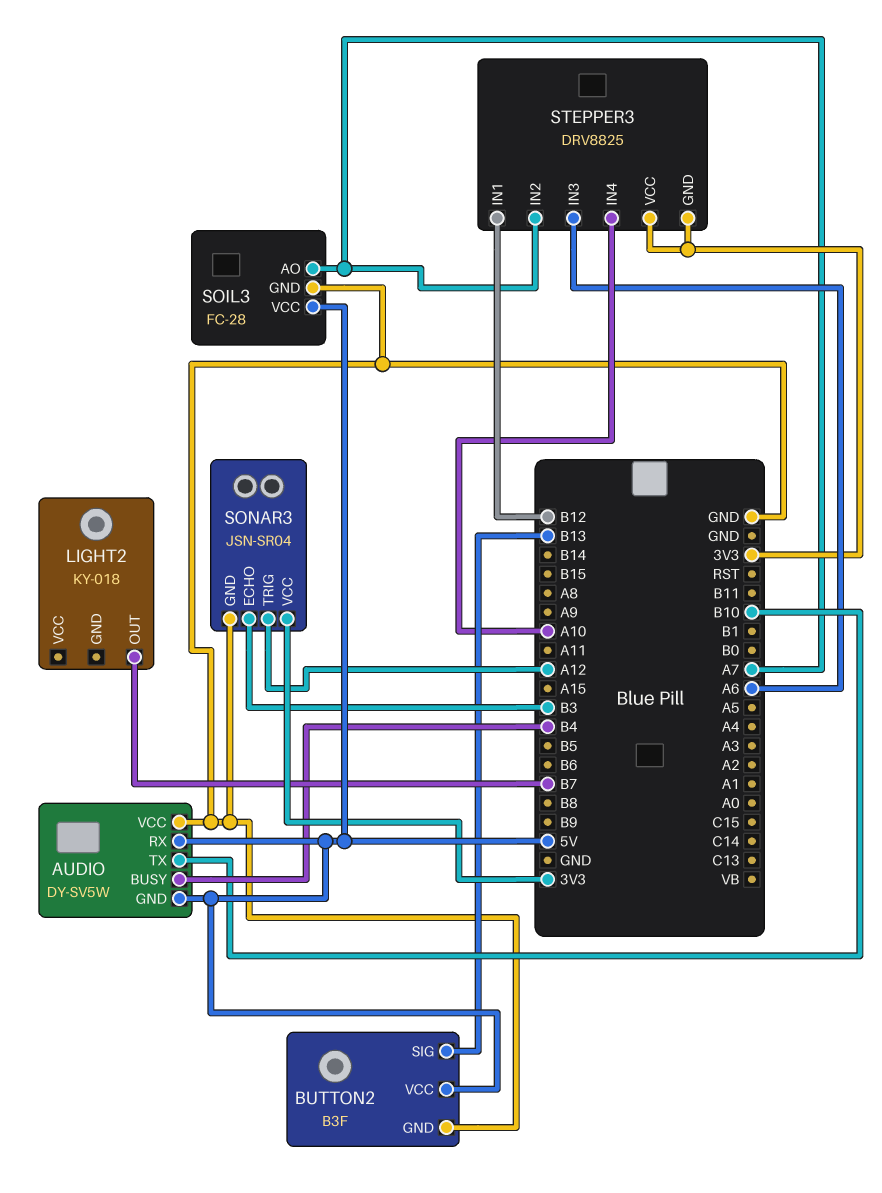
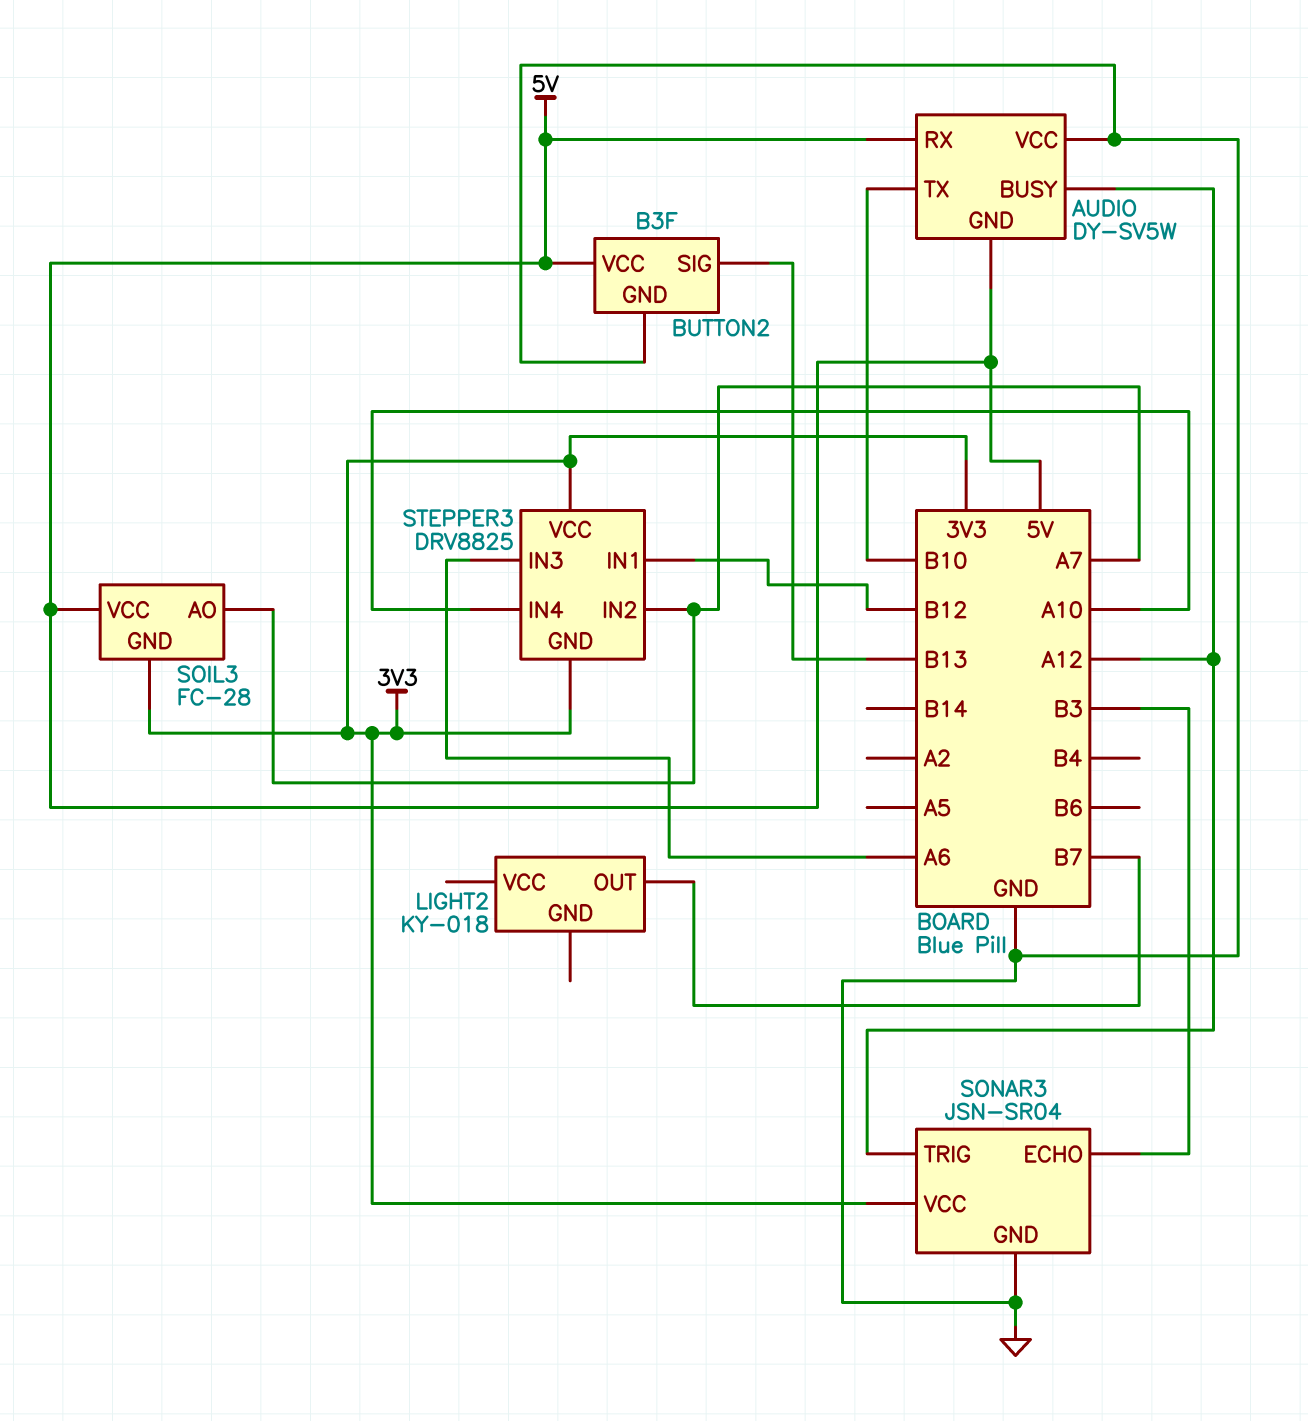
AUDIO pin BUSY: B4 -> A12
SOIL3 pin GND: GND -> 3V3

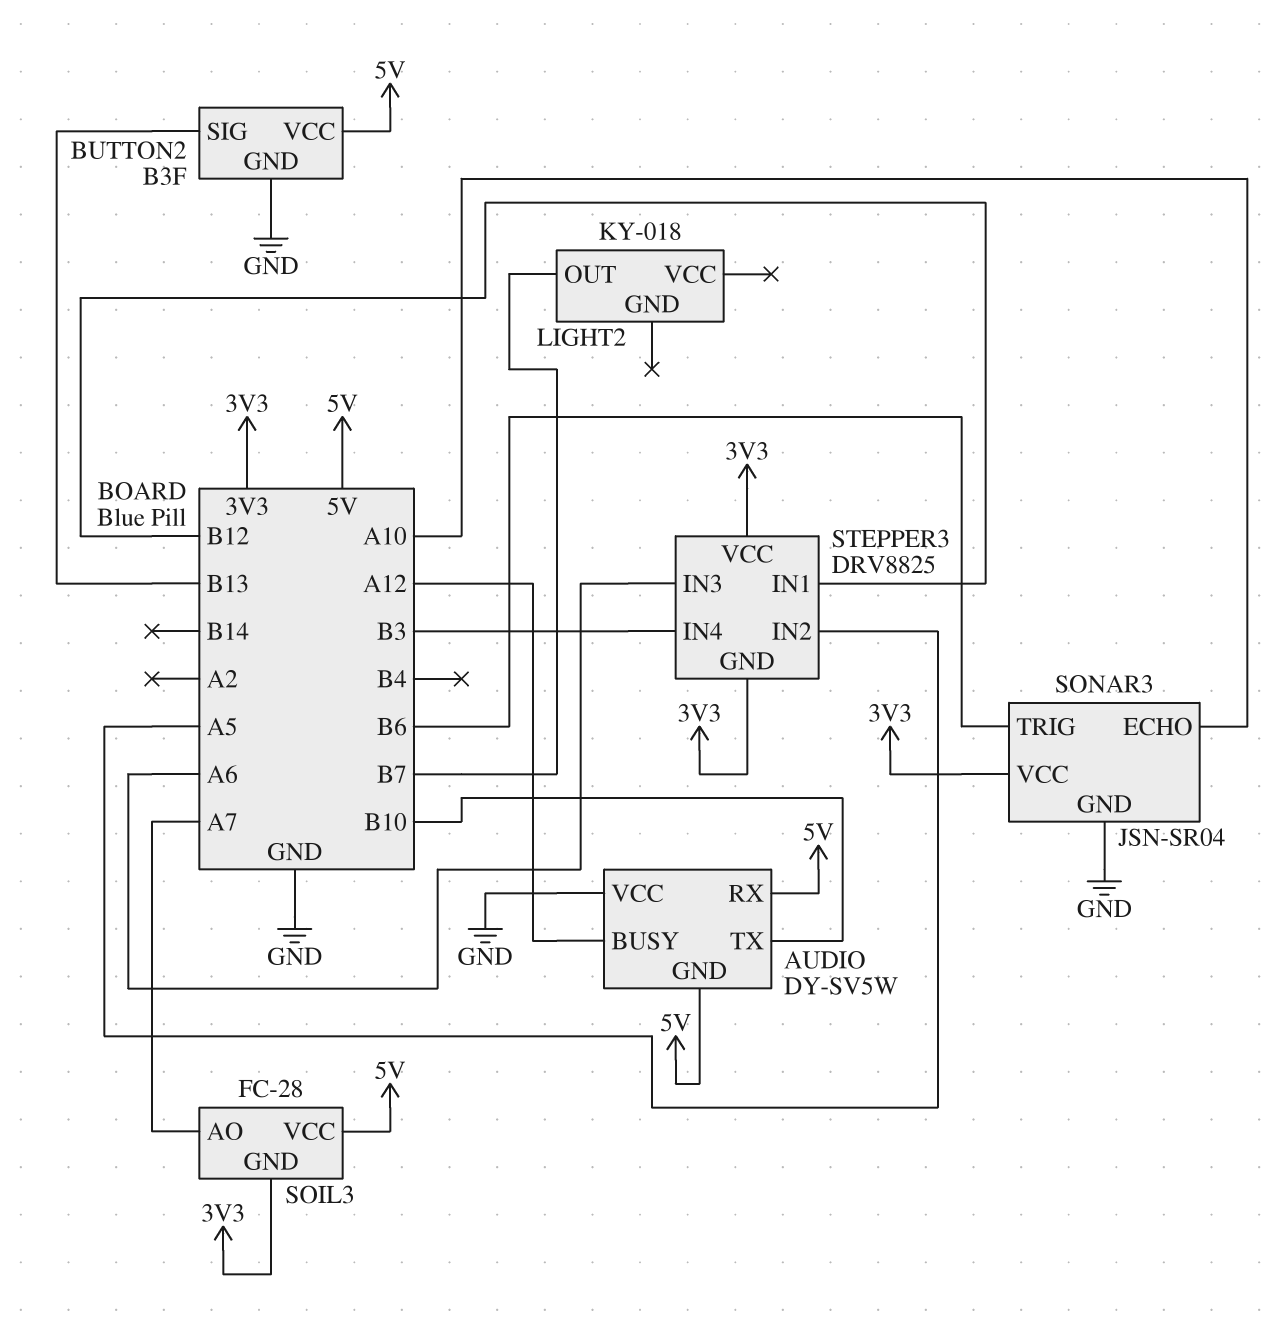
SONAR3 pin ECHO: B3 -> A10
SONAR3 pin TRIG: A12 -> B6
STEPPER3 pin IN2: A7 -> A5
STEPPER3 pin IN4: A10 -> B3

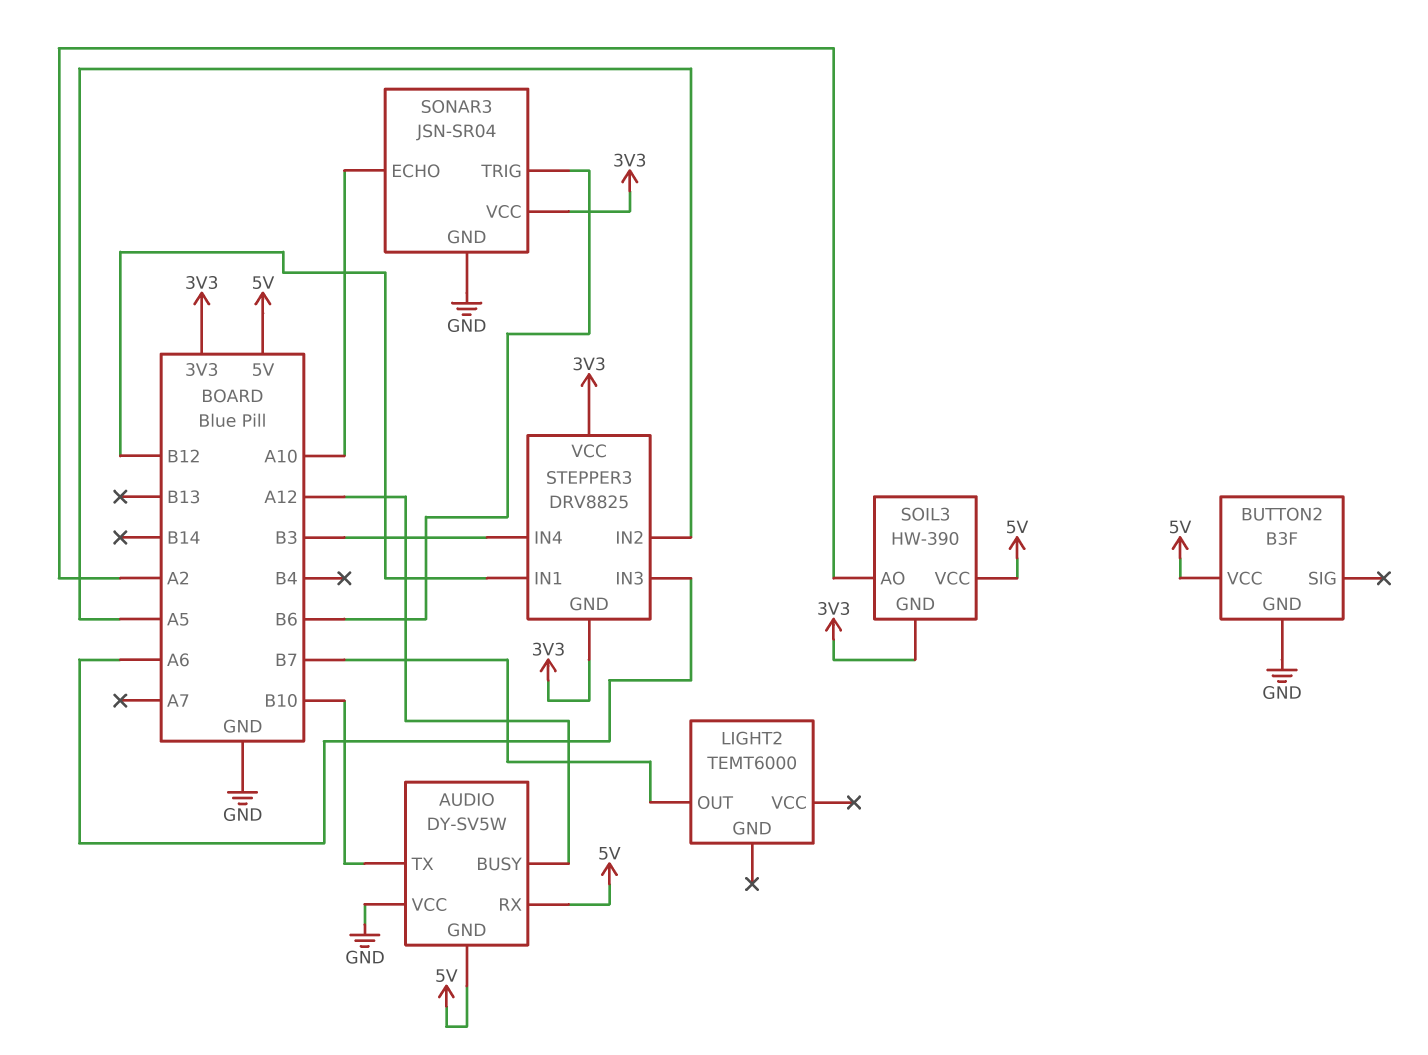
BUTTON2 pin SIG: B13 -> none
LIGHT2: KY-018 -> TEMT6000
SOIL3: FC-28 -> HW-390
SOIL3 pin AO: A7 -> A2

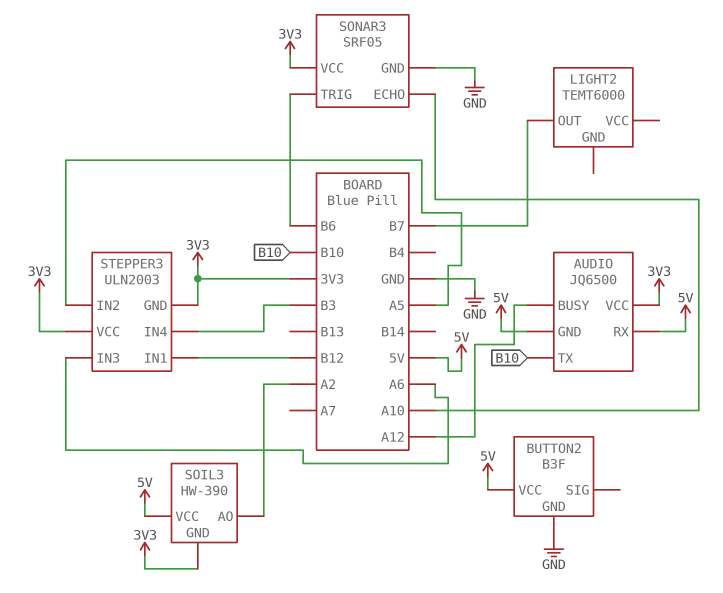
AUDIO: DY-SV5W -> JQ6500
AUDIO pin VCC: GND -> 3V3
SONAR3: JSN-SR04 -> SRF05
STEPPER3: DRV8825 -> ULN2003

